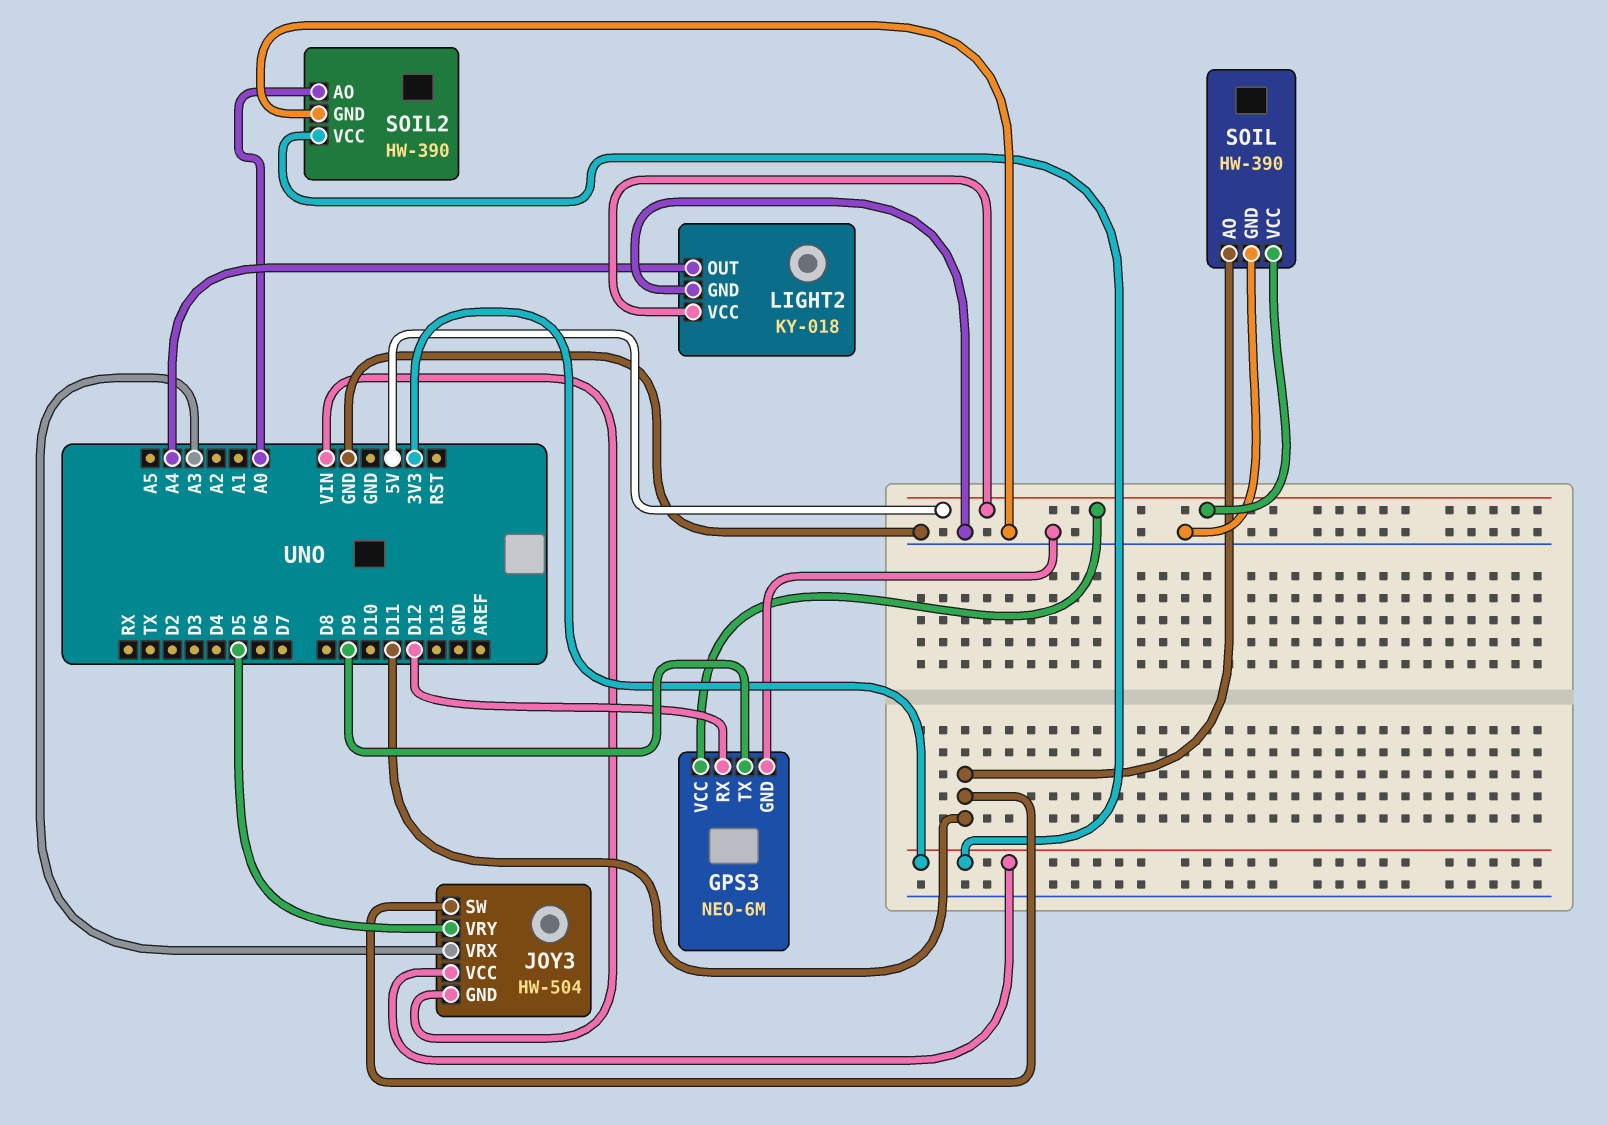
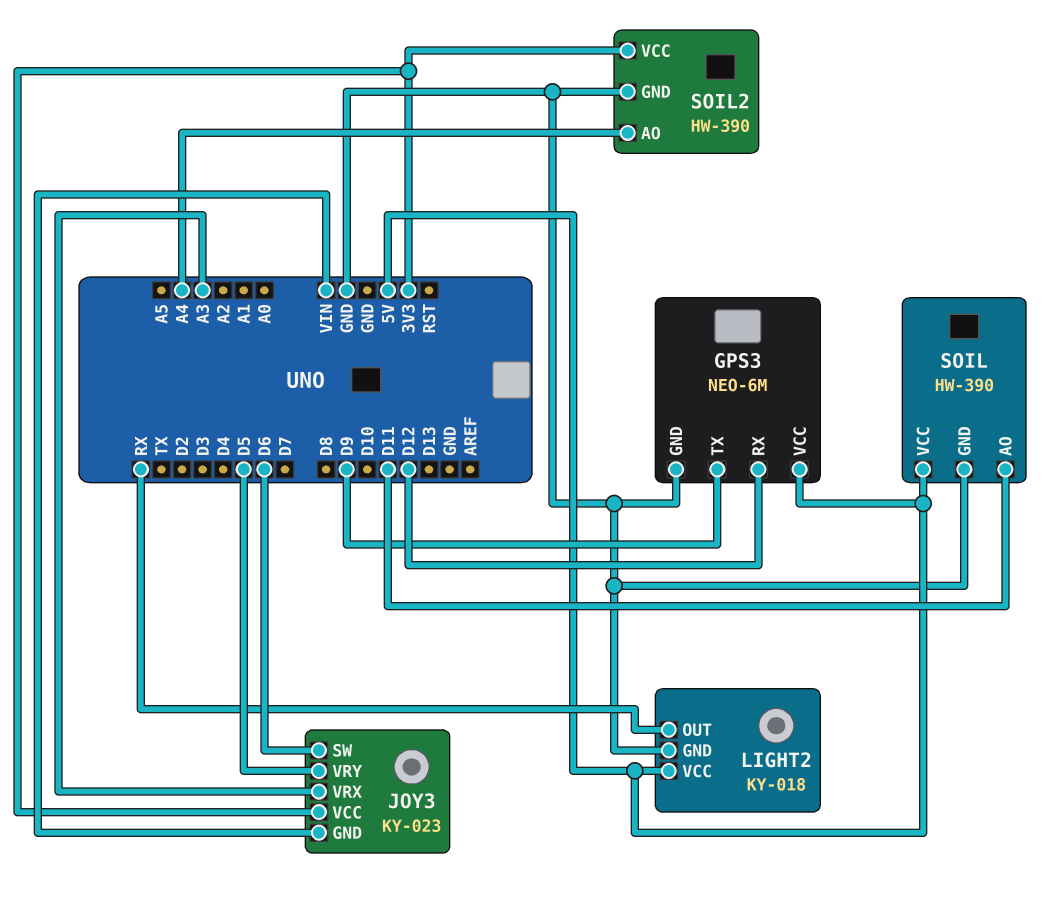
JOY3: HW-504 -> KY-023
JOY3 pin SW: D11 -> D6
LIGHT2 pin OUT: A4 -> RX
SOIL2 pin AO: A0 -> A4

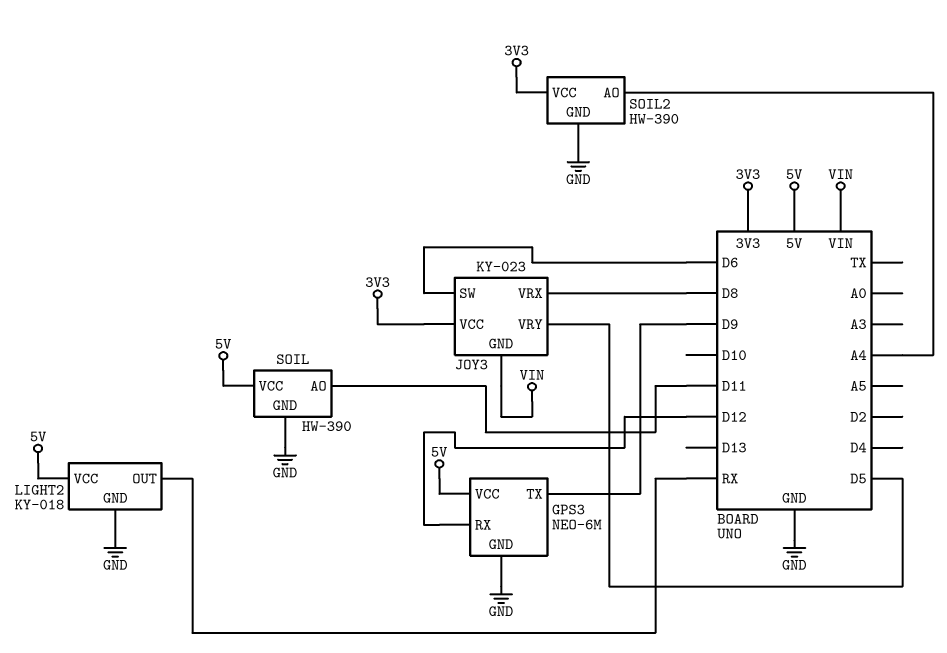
JOY3 pin VRX: A3 -> D8

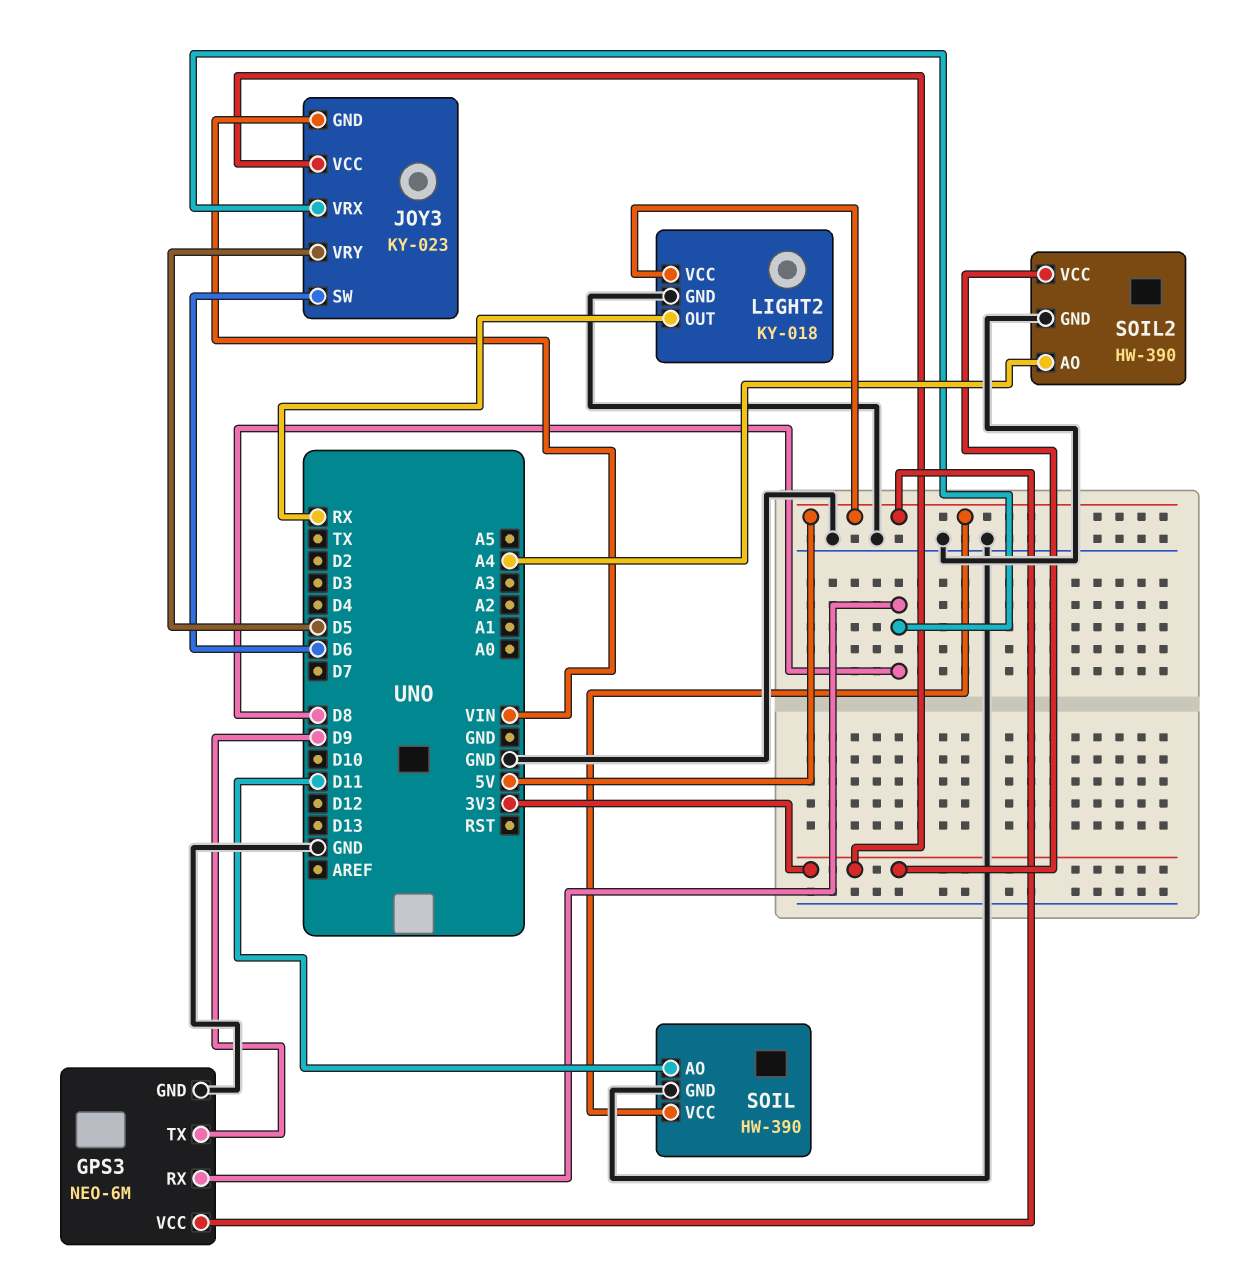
GPS3 pin RX: D12 -> D8

